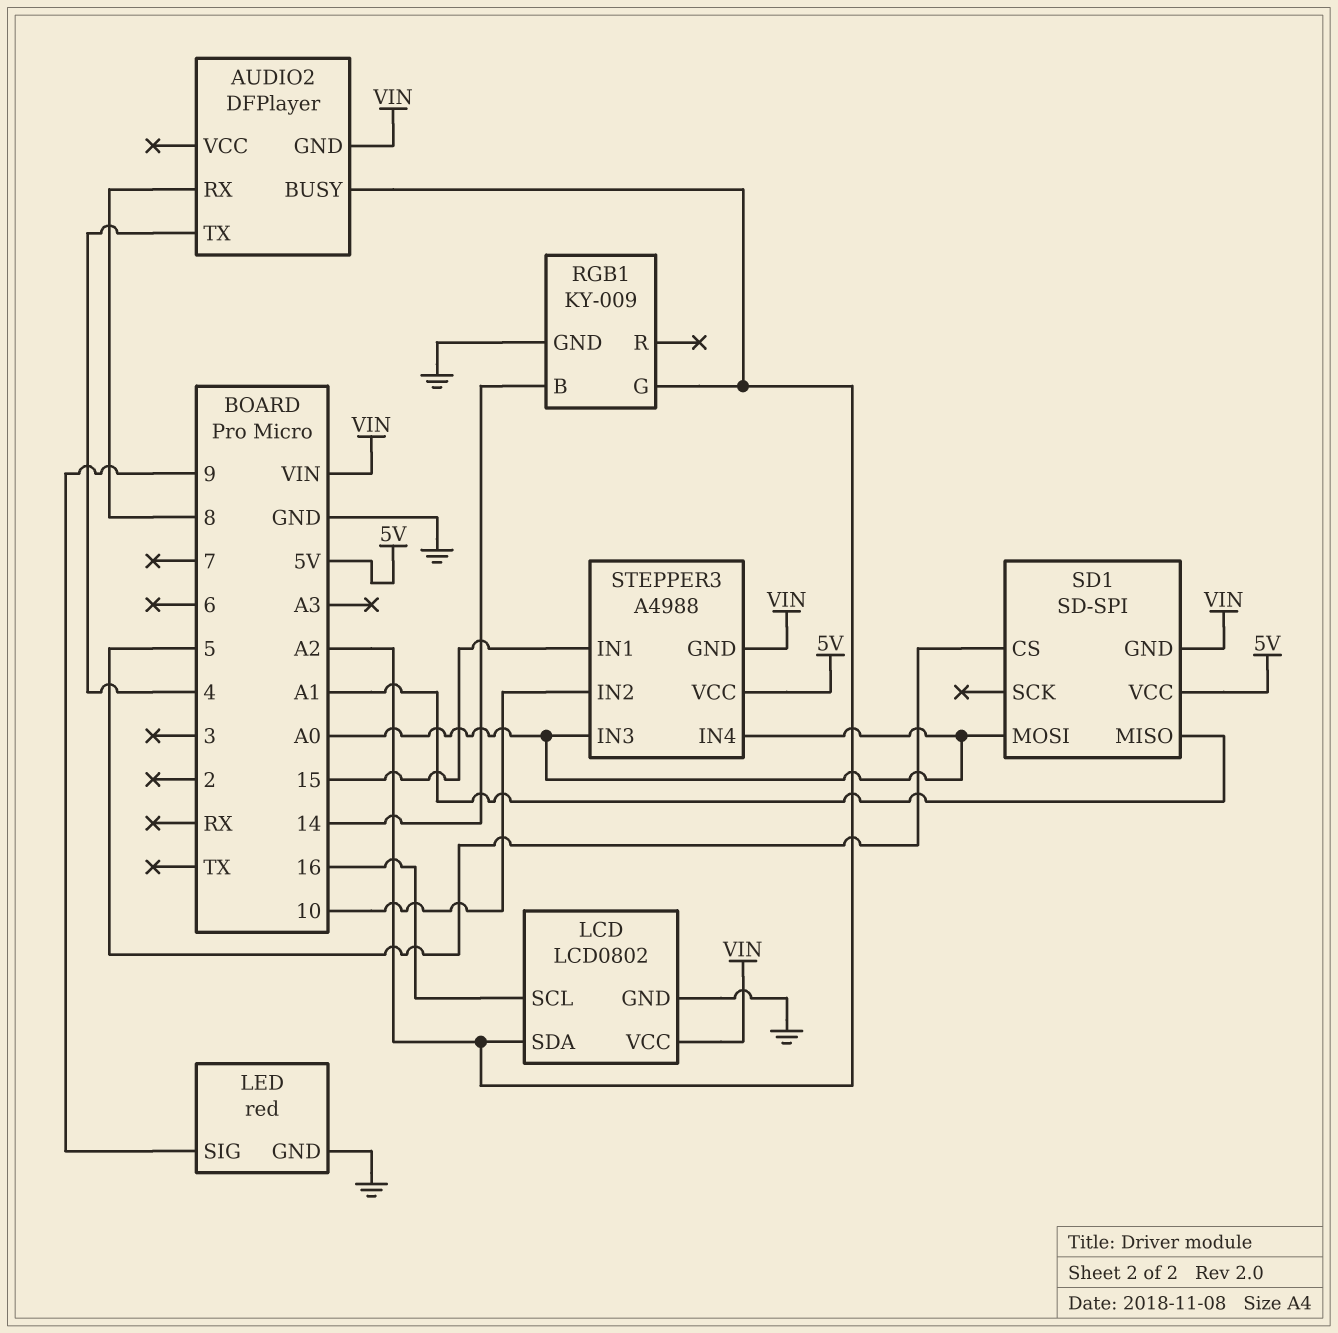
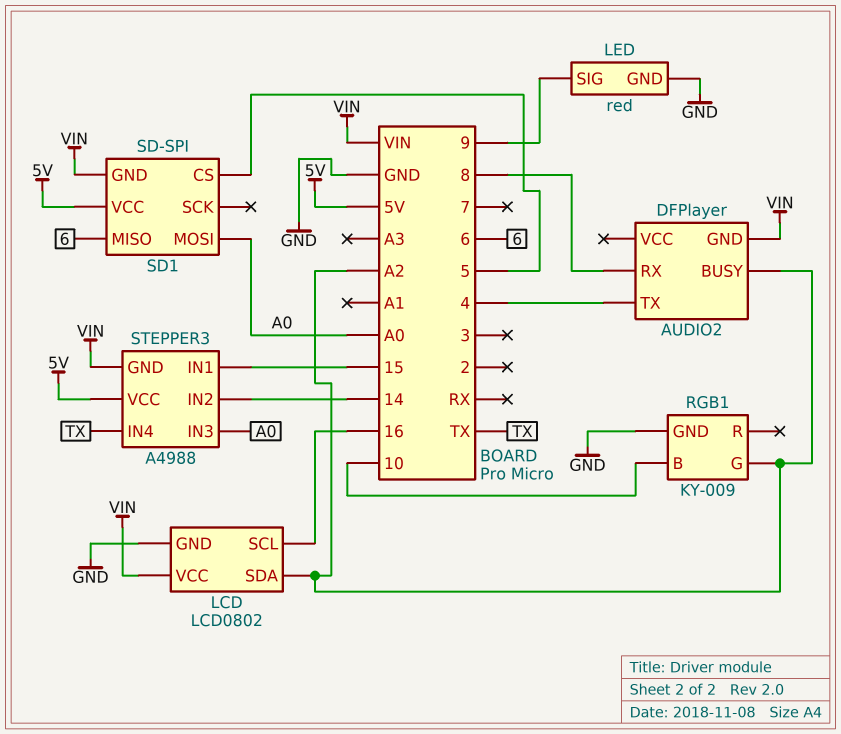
RGB1 pin B: 14 -> 10
SD1 pin MISO: A1 -> 6
STEPPER3 pin IN2: 10 -> 14
STEPPER3 pin IN4: A0 -> TX

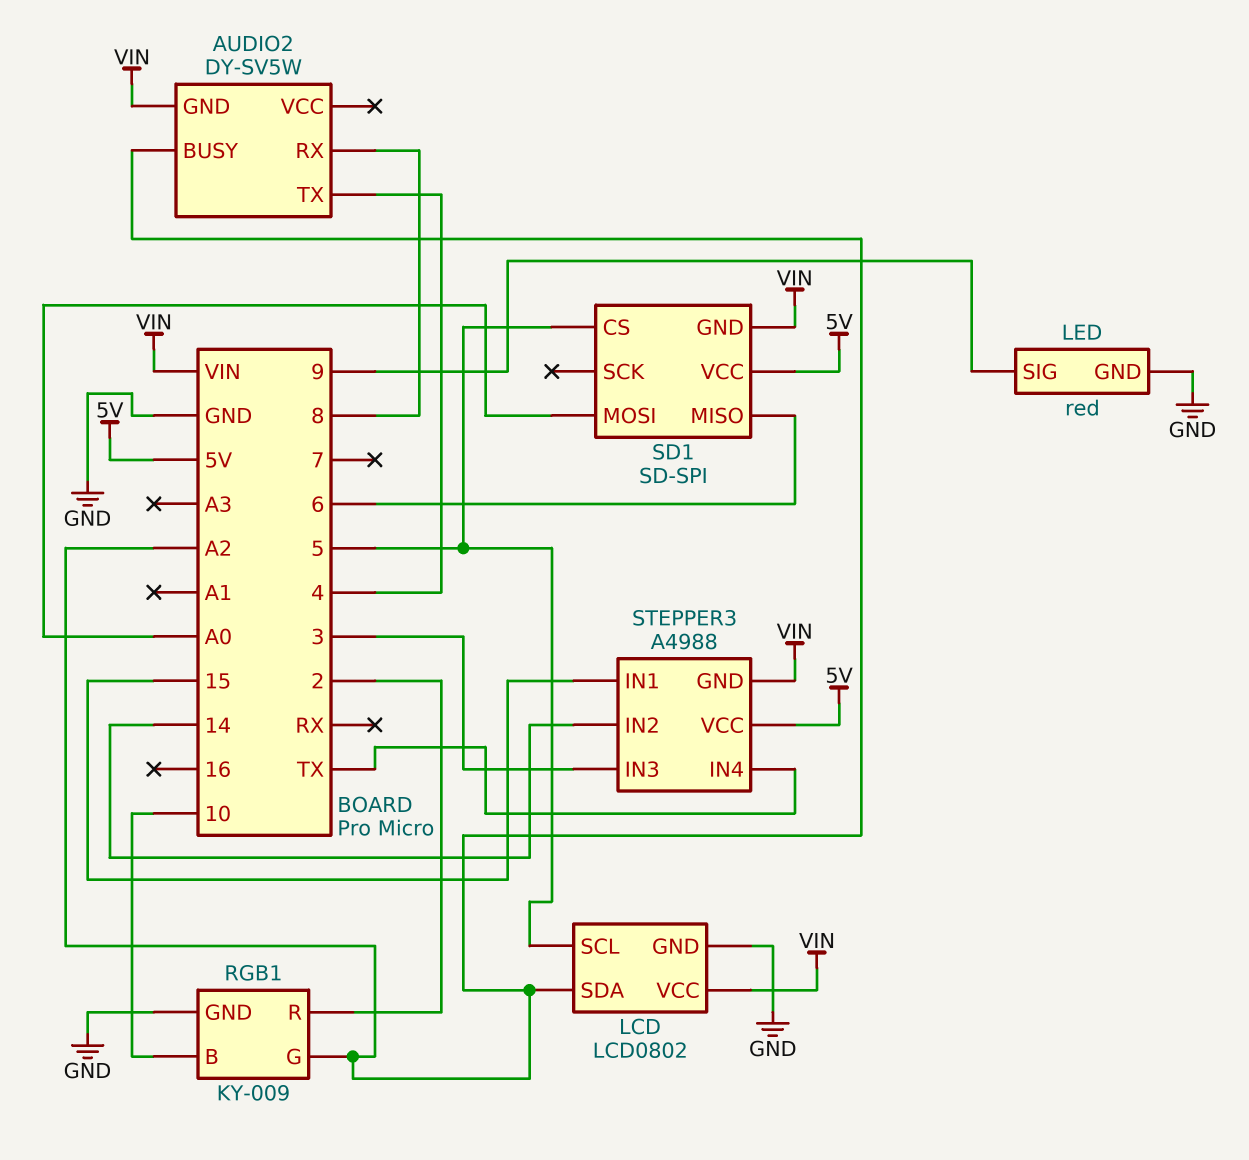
AUDIO2: DFPlayer -> DY-SV5W
LCD pin SCL: 16 -> 5
RGB1 pin R: none -> 2
STEPPER3 pin IN3: A0 -> 3

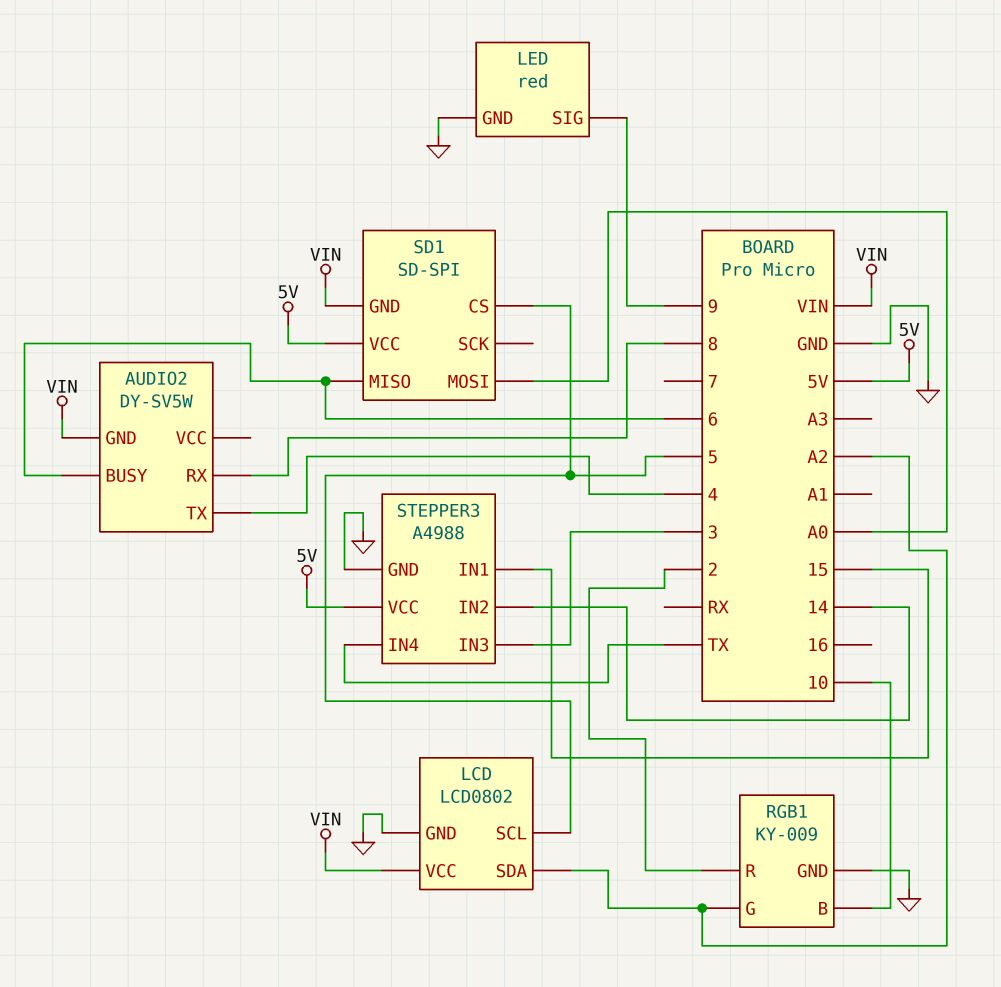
AUDIO2 pin BUSY: A2 -> 6
STEPPER3 pin GND: VIN -> GND

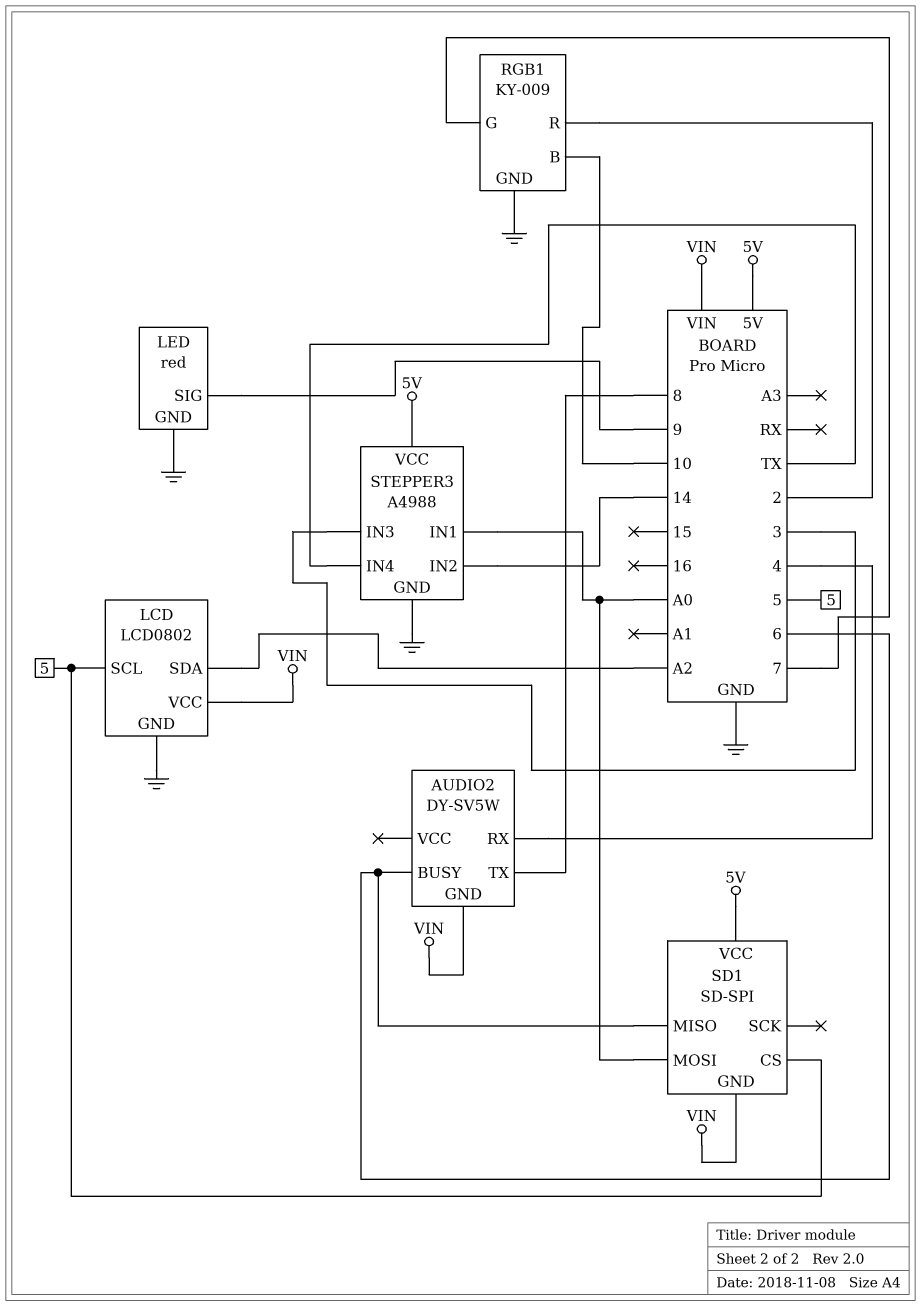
AUDIO2 pin RX: 8 -> 4
AUDIO2 pin TX: 4 -> 8
RGB1 pin G: A2 -> 7
STEPPER3 pin IN1: 15 -> A0

